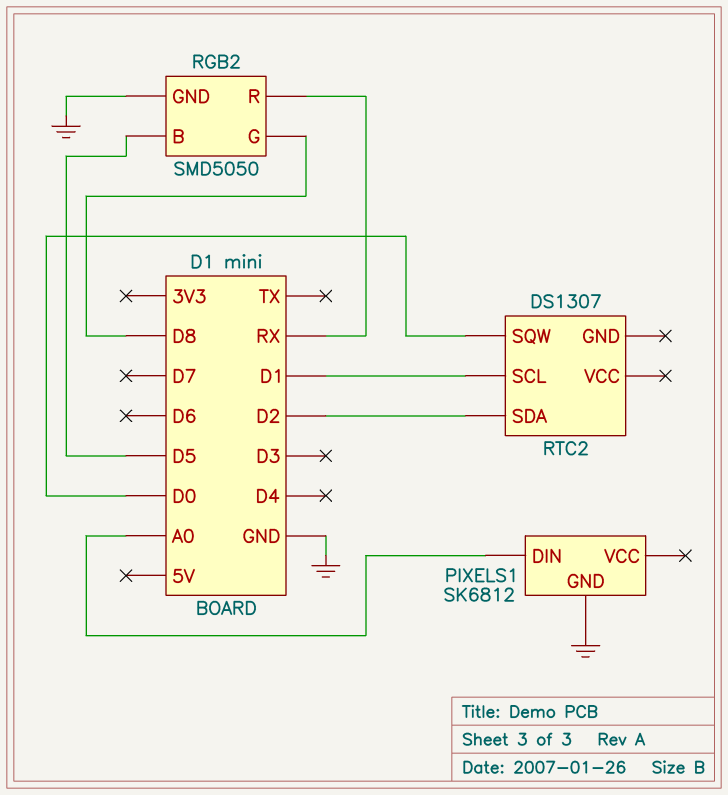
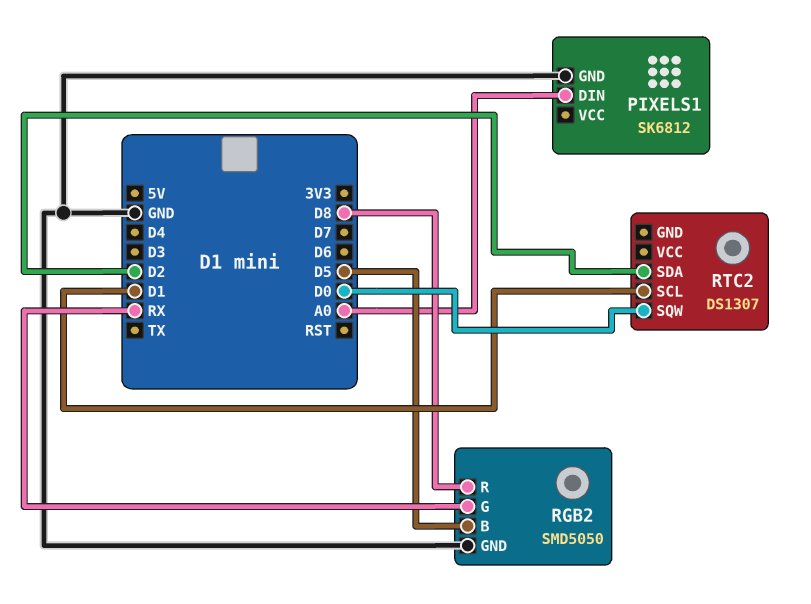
RGB2 pin G: D8 -> RX
RGB2 pin R: RX -> D8

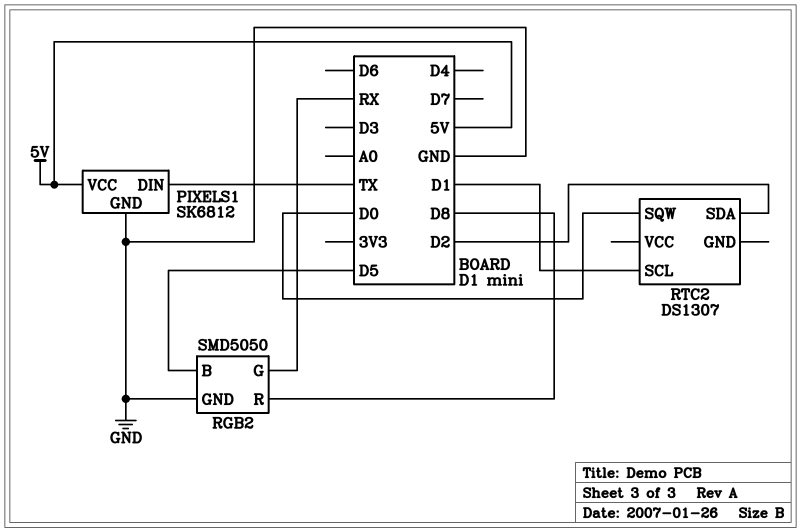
PIXELS1 pin DIN: A0 -> TX
PIXELS1 pin VCC: none -> 5V

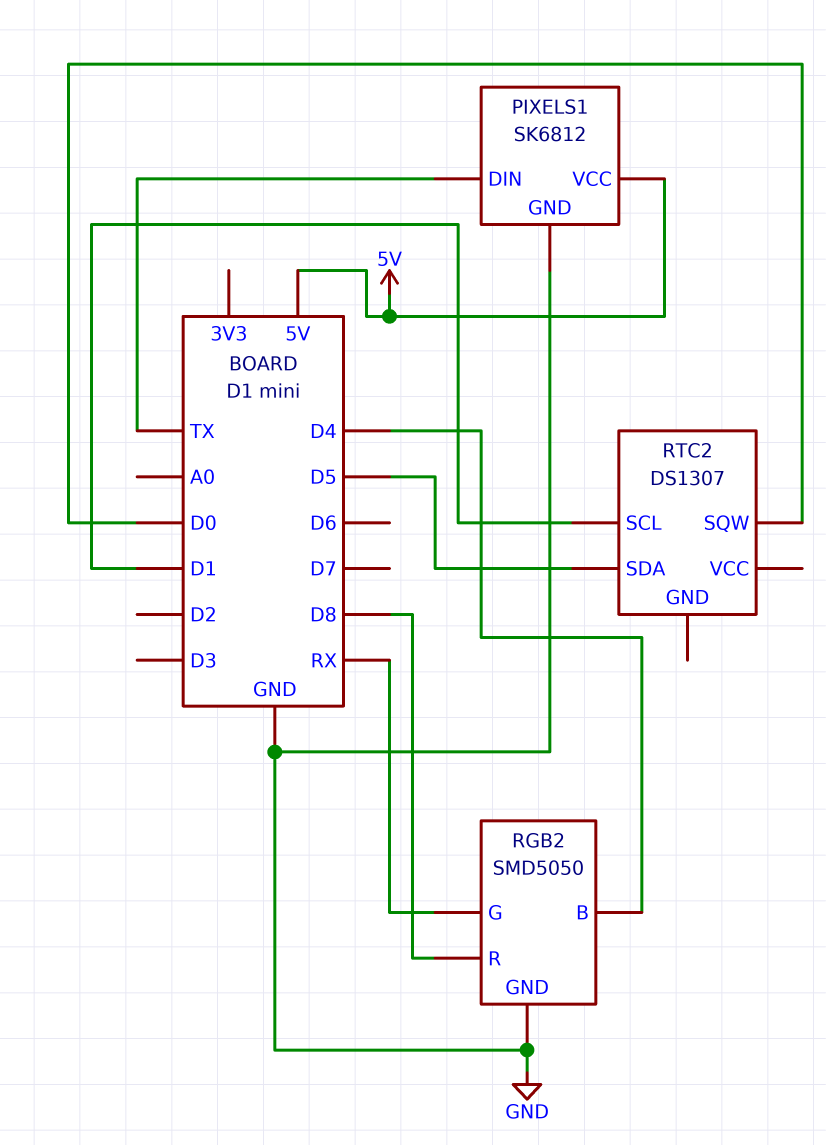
RGB2 pin B: D5 -> D4
RTC2 pin SDA: D2 -> D5

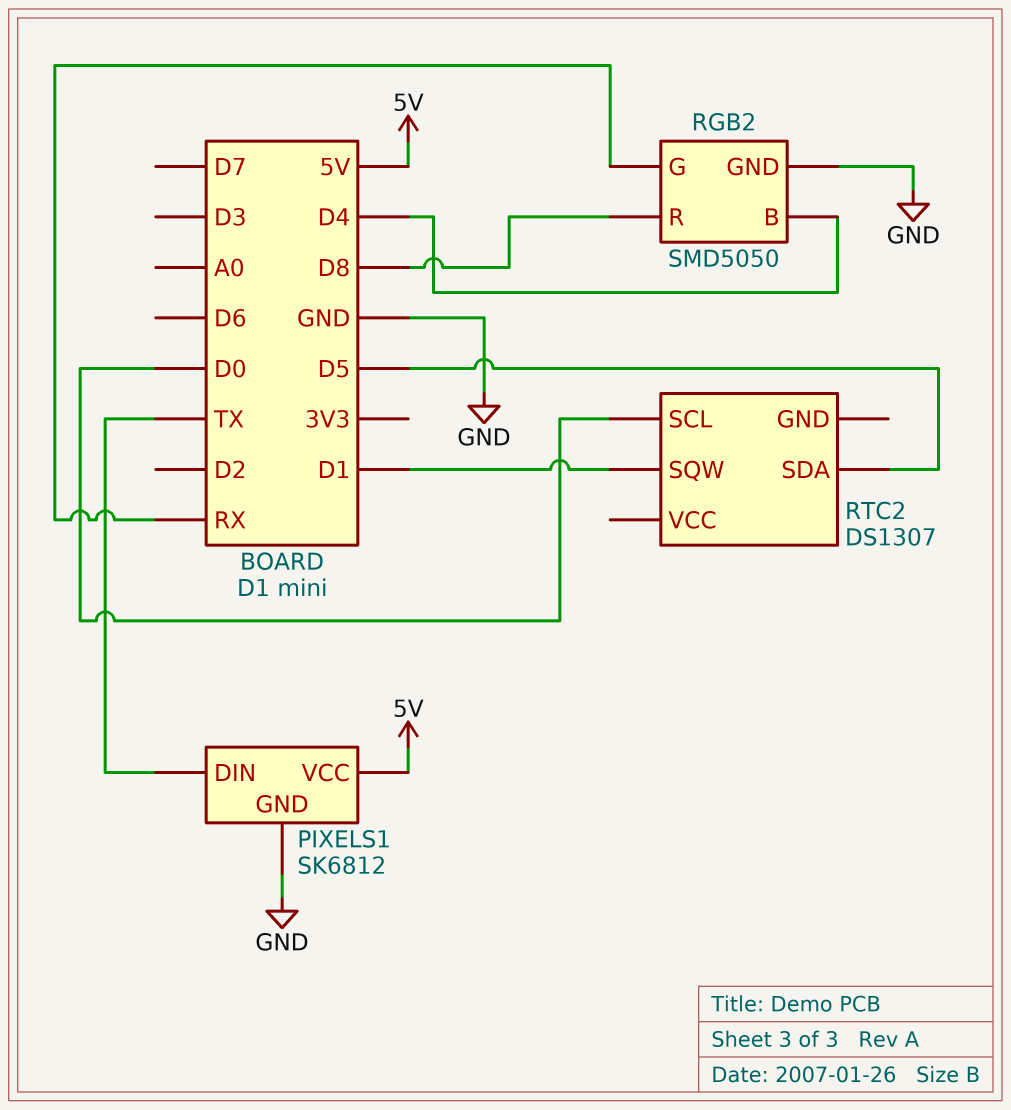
RTC2 pin SCL: D1 -> D0
RTC2 pin SQW: D0 -> D1

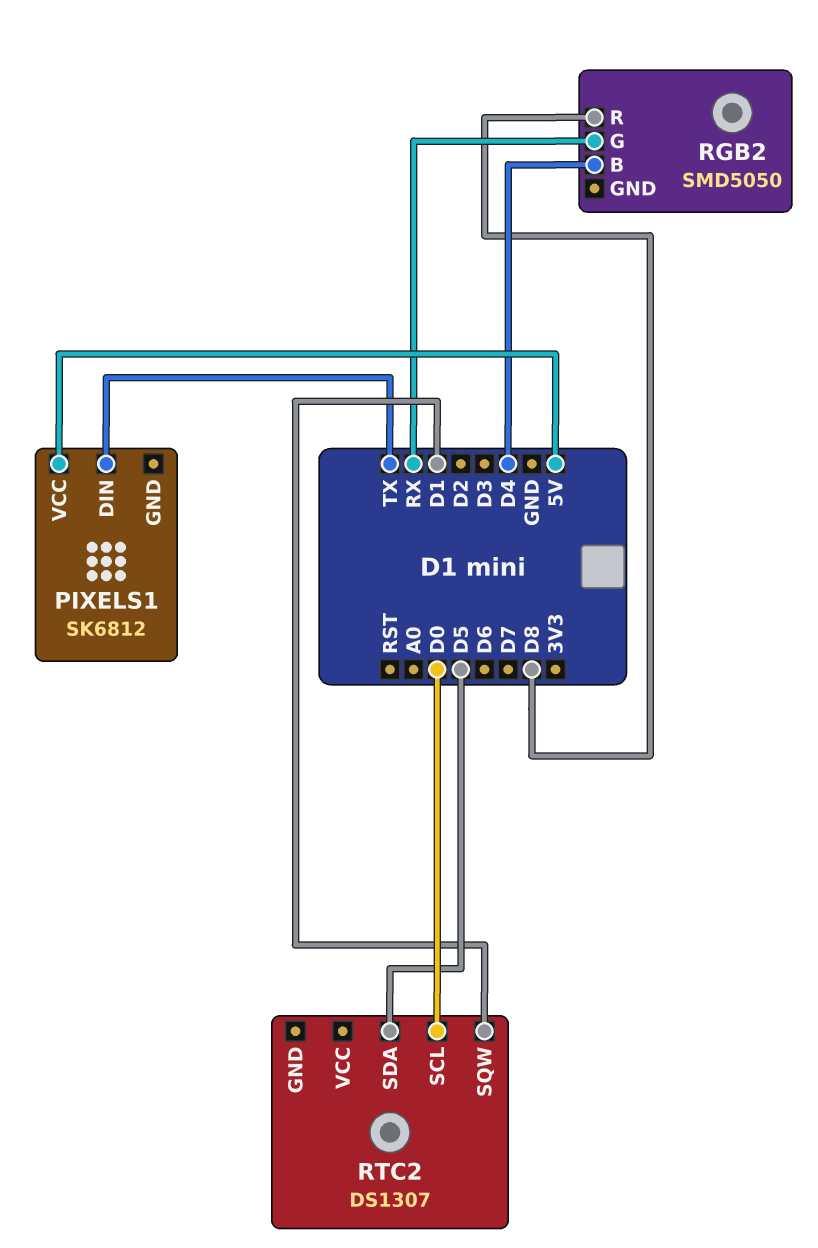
PIXELS1 pin GND: GND -> none
RGB2 pin GND: GND -> none

